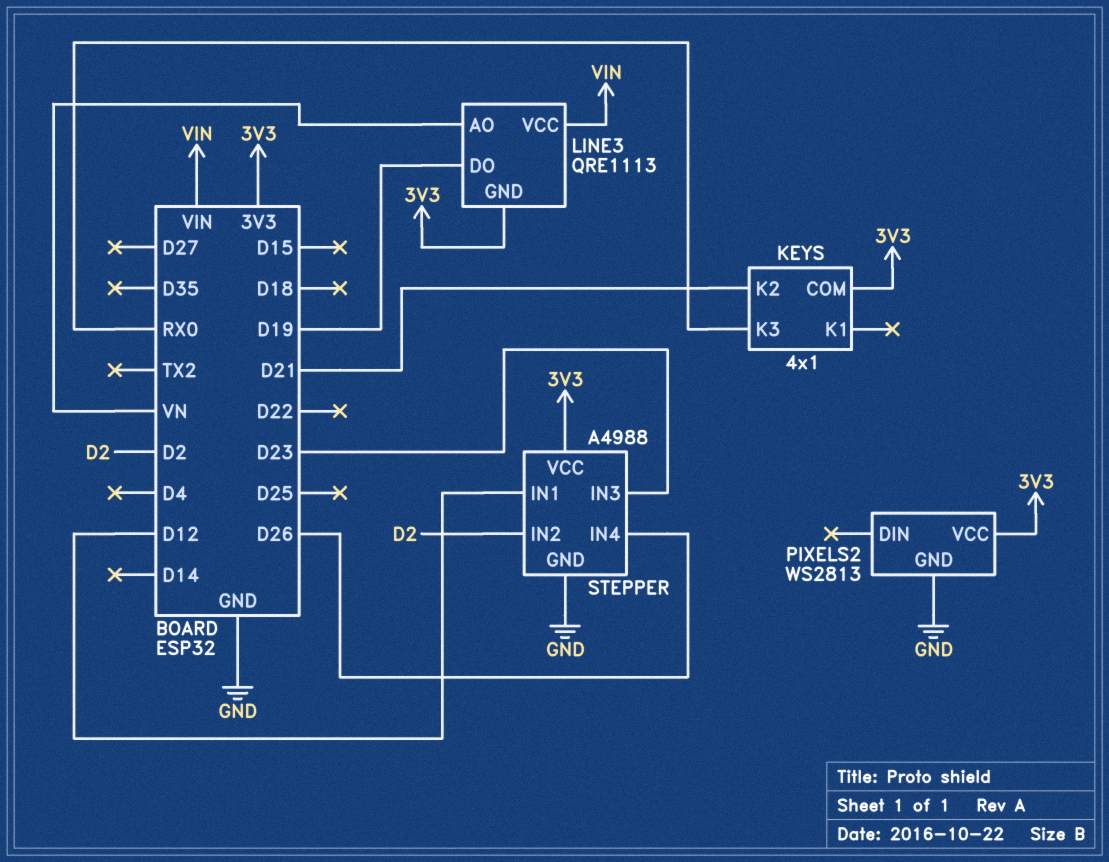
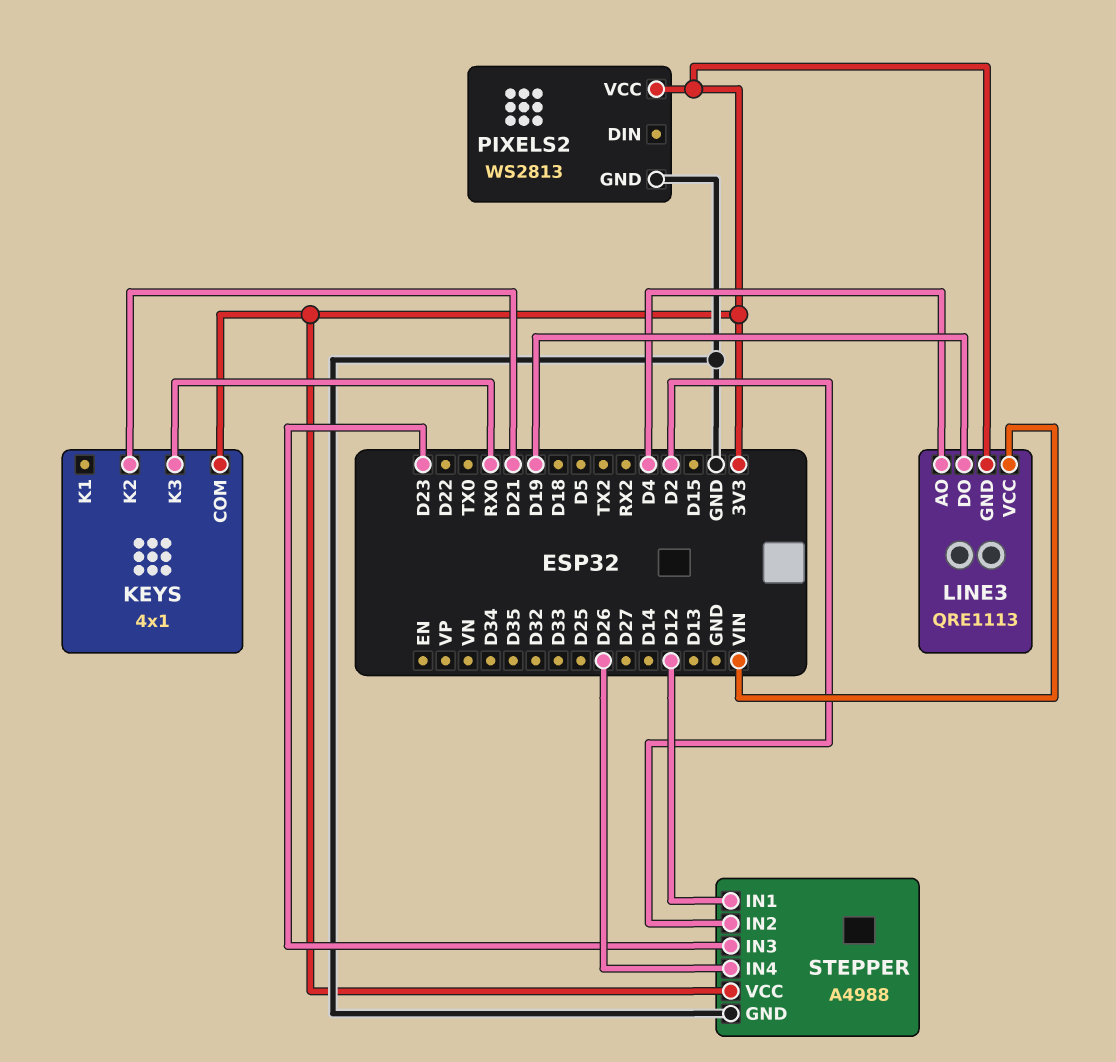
LINE3 pin AO: VN -> D4

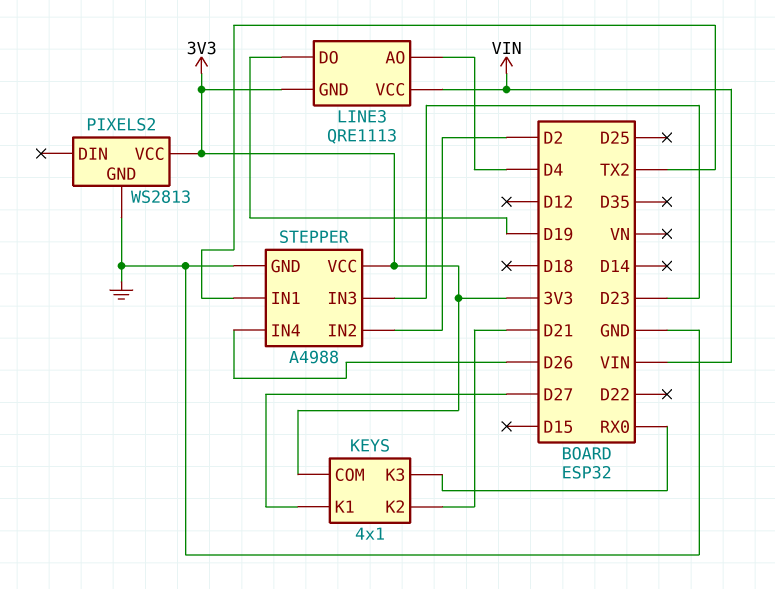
KEYS pin K1: none -> D27
STEPPER pin IN1: D12 -> TX2

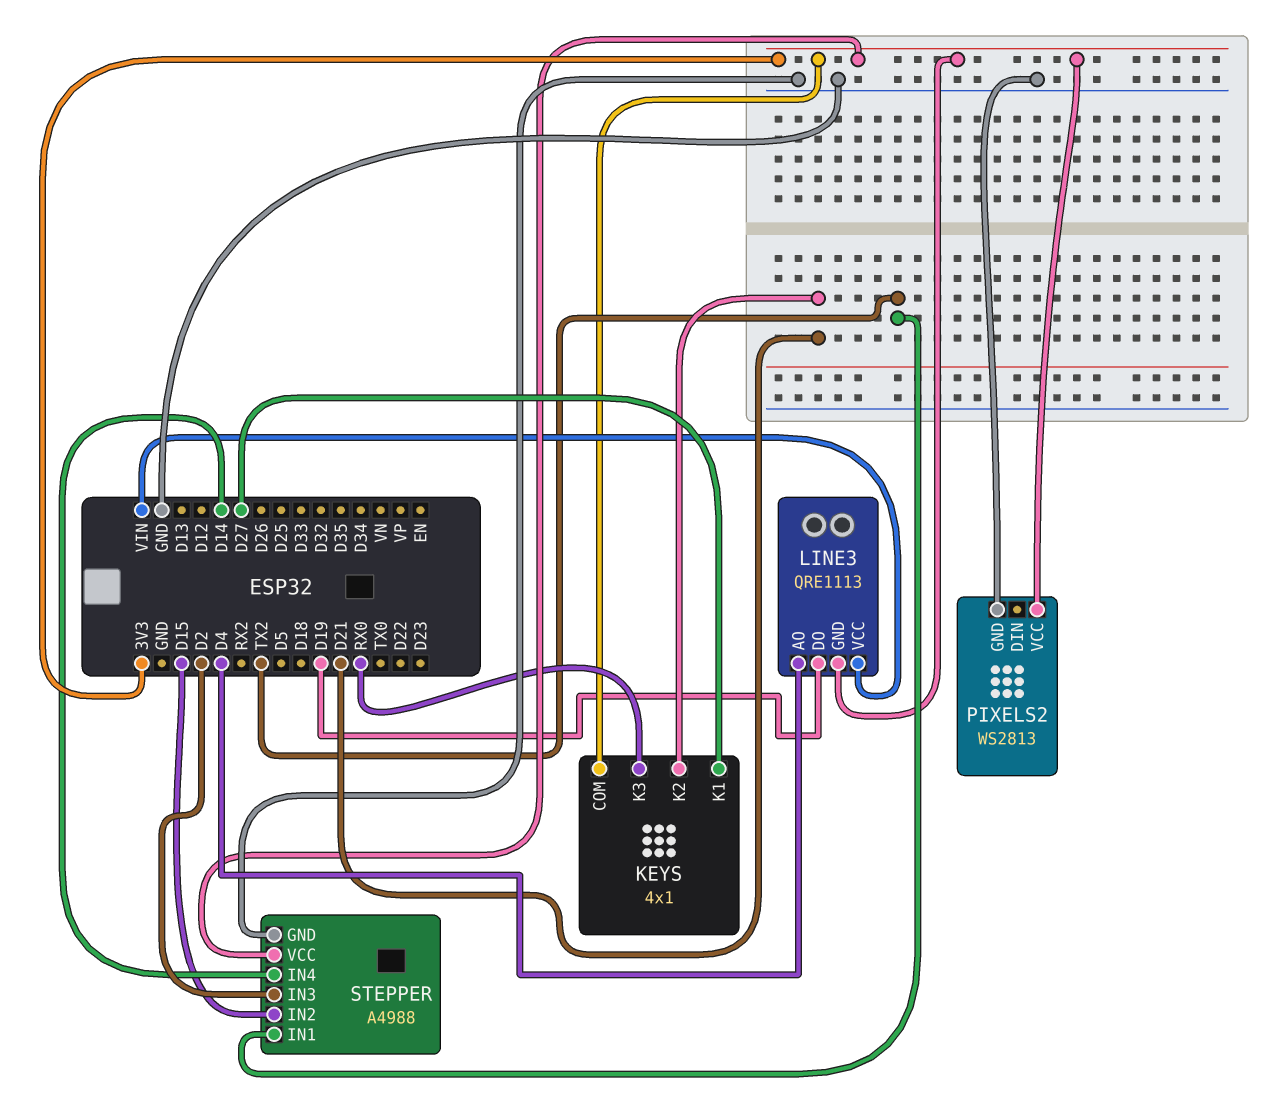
STEPPER pin IN2: D2 -> D15
STEPPER pin IN3: D23 -> D2
STEPPER pin IN4: D26 -> D14

